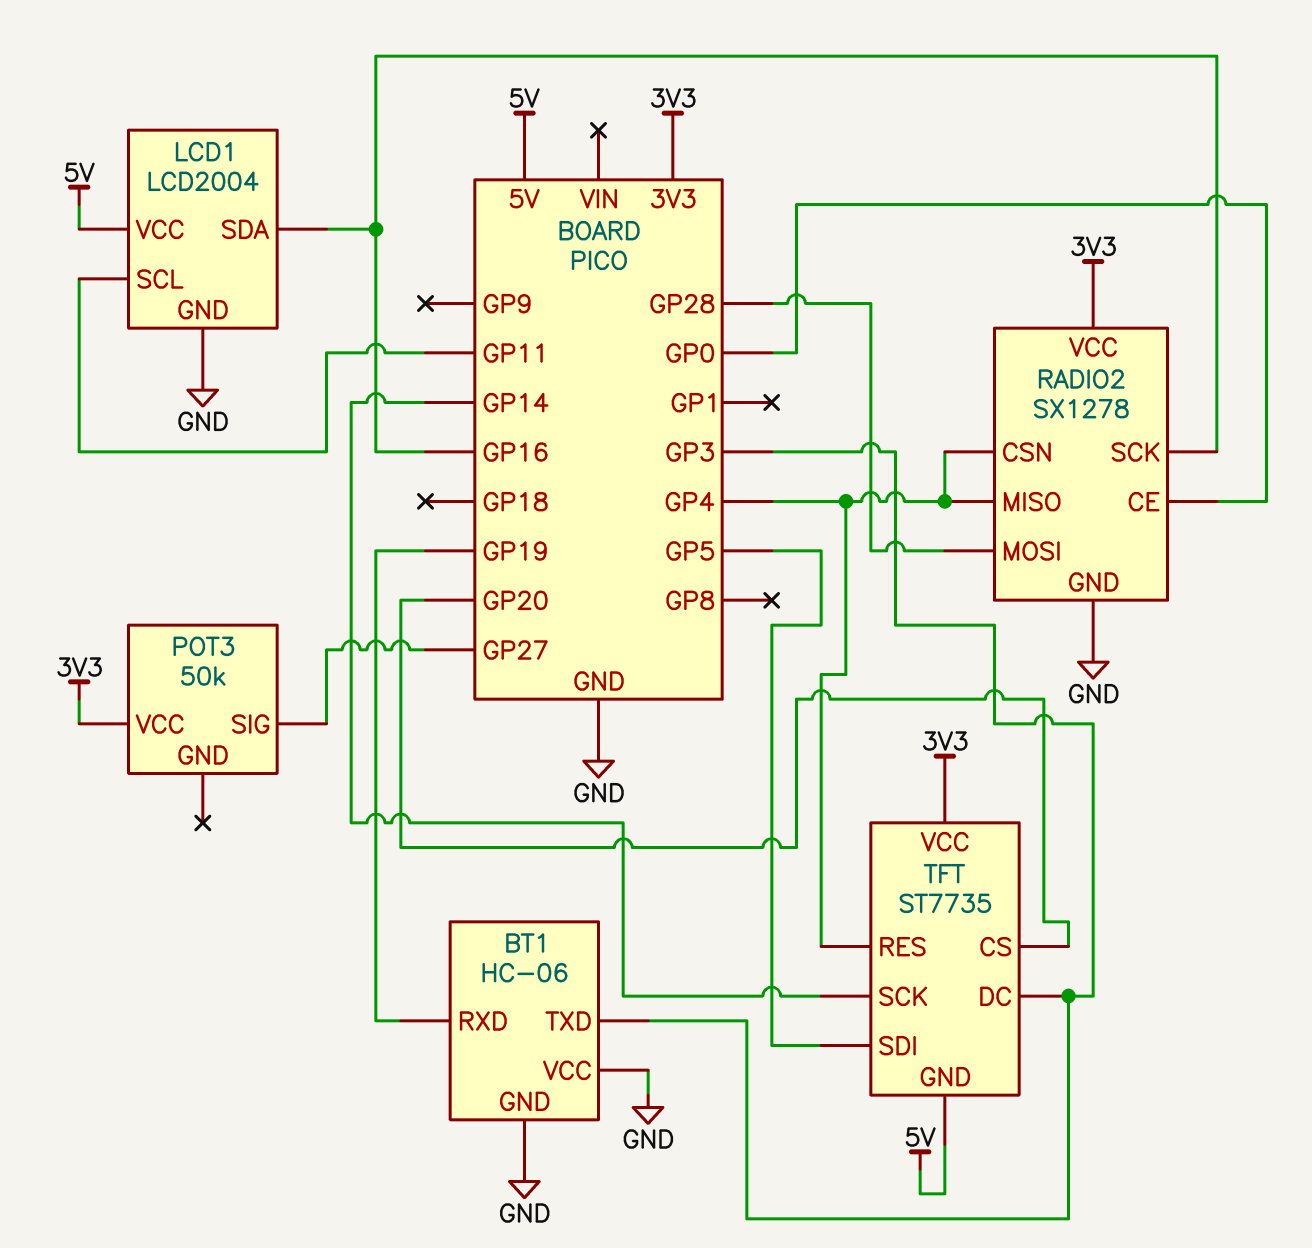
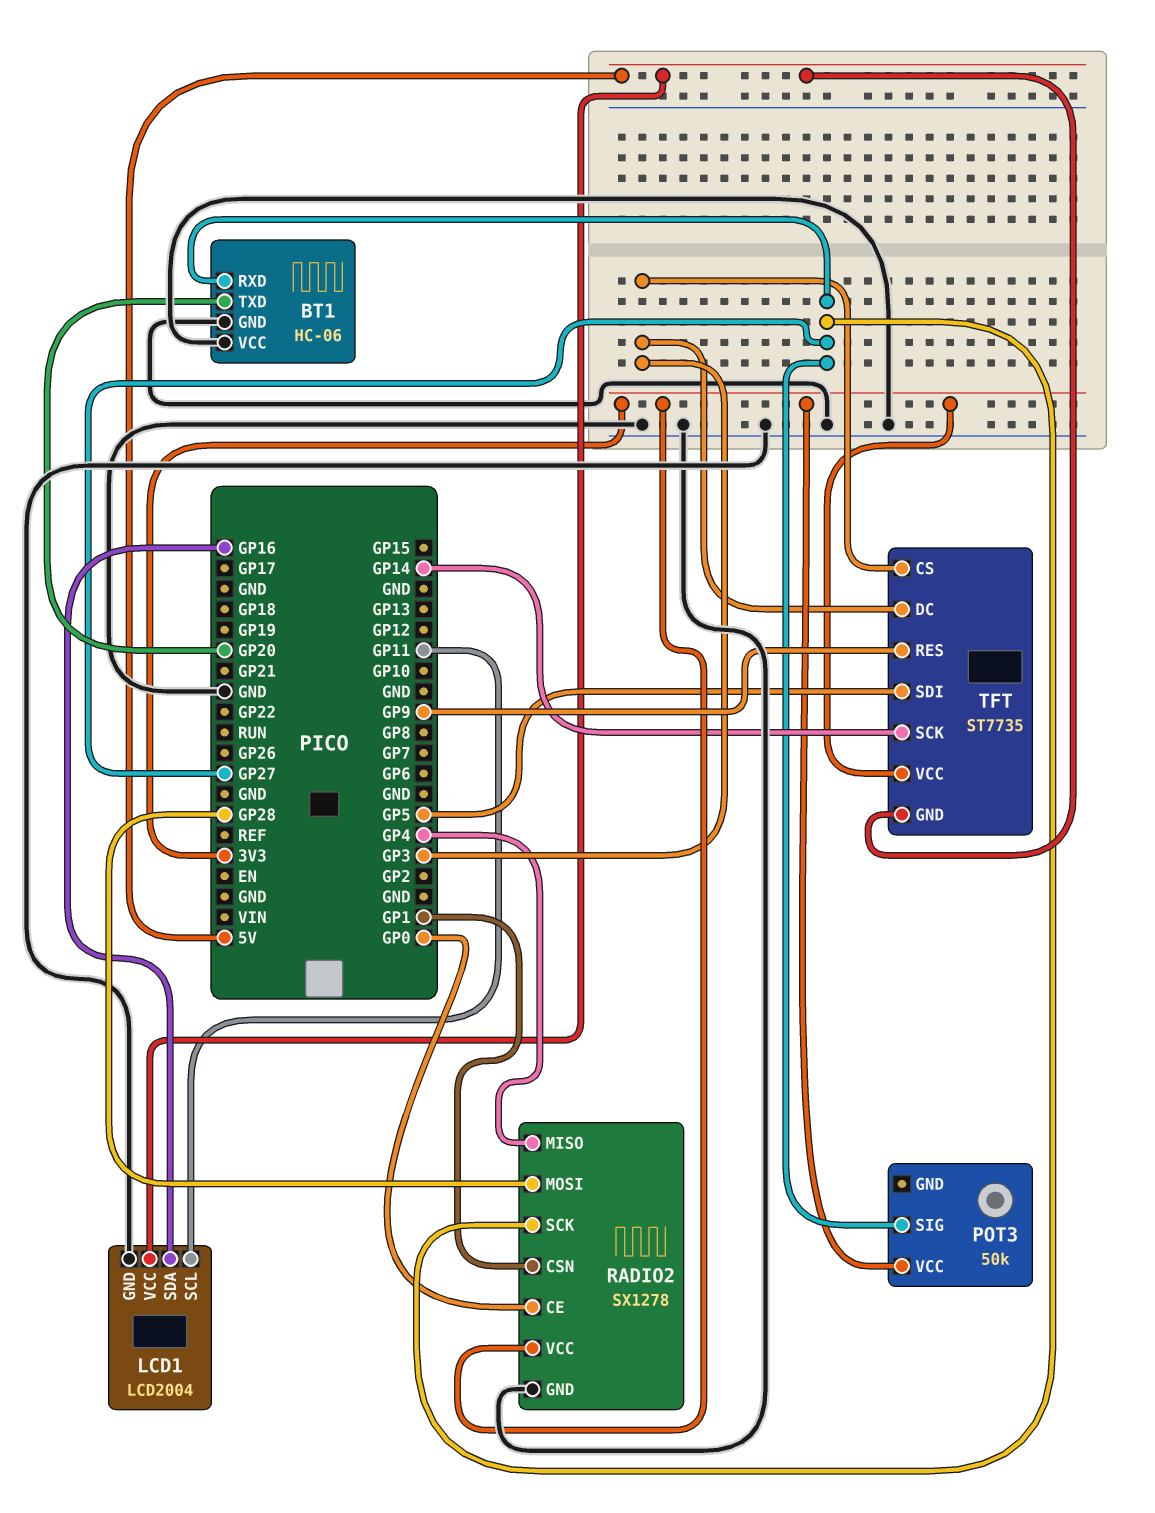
BT1 pin RXD: GP19 -> GP27
BT1 pin TXD: GP3 -> GP20
RADIO2 pin CSN: GP4 -> GP1
RADIO2 pin SCK: GP16 -> GP27
TFT pin CS: GP20 -> GP3
TFT pin RES: GP4 -> GP9

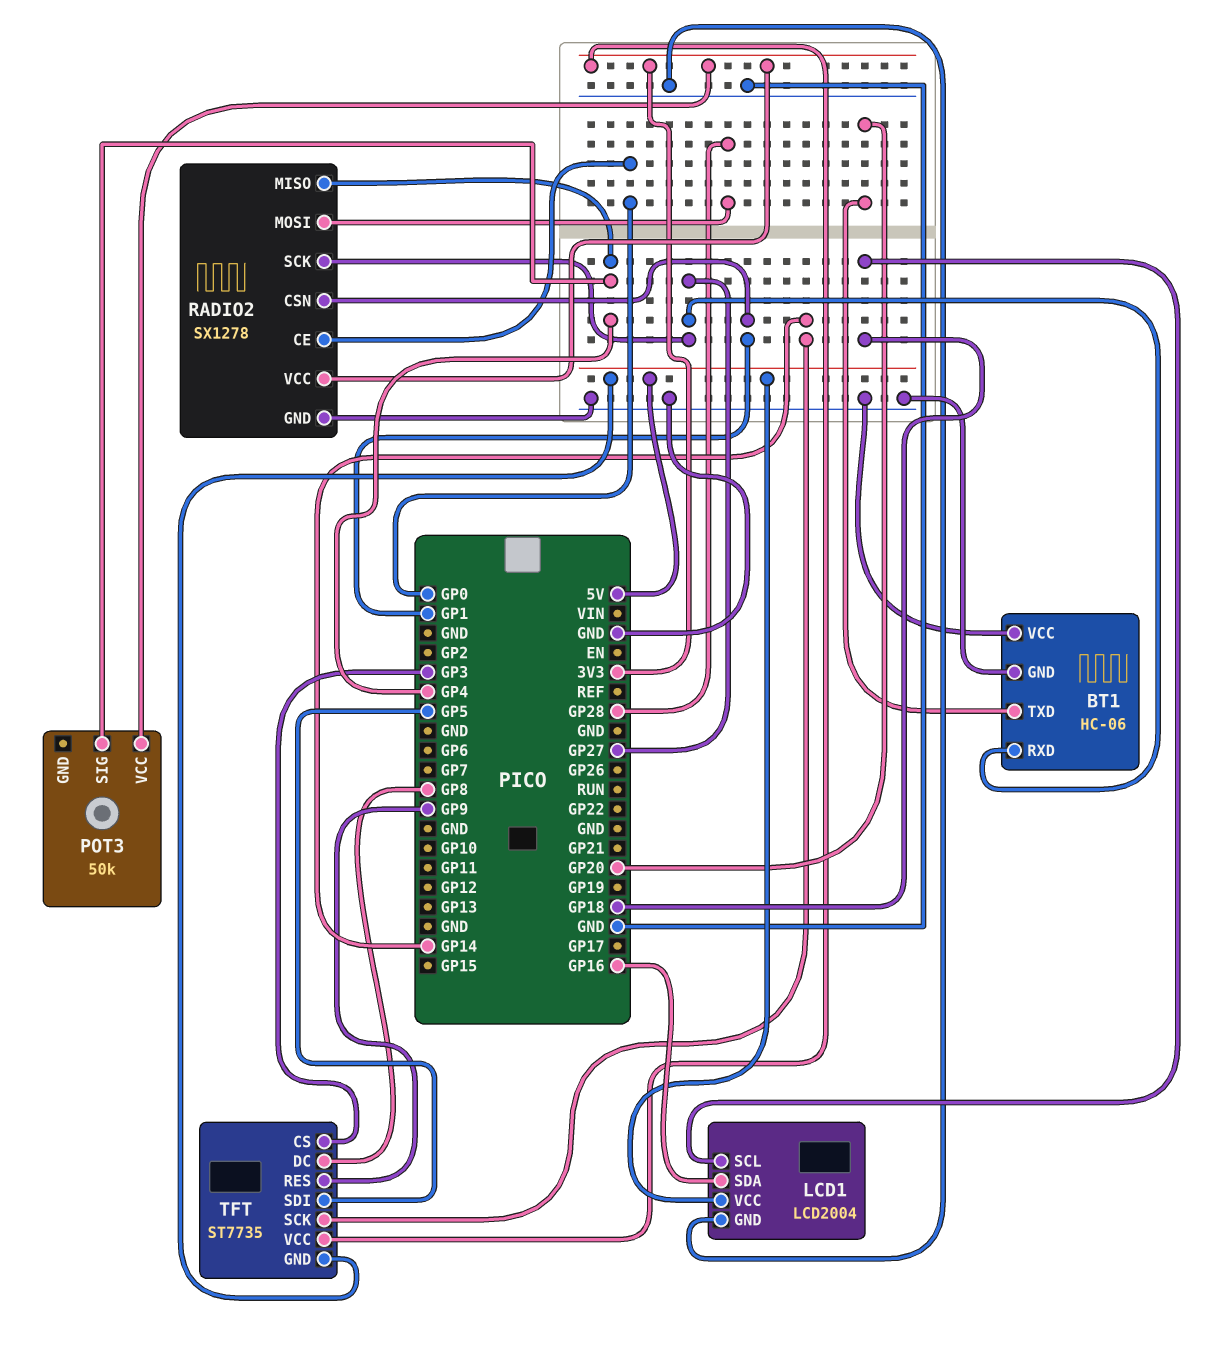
LCD1 pin SCL: GP11 -> GP18
POT3 pin SIG: GP27 -> GP4
TFT pin DC: GP3 -> GP8

